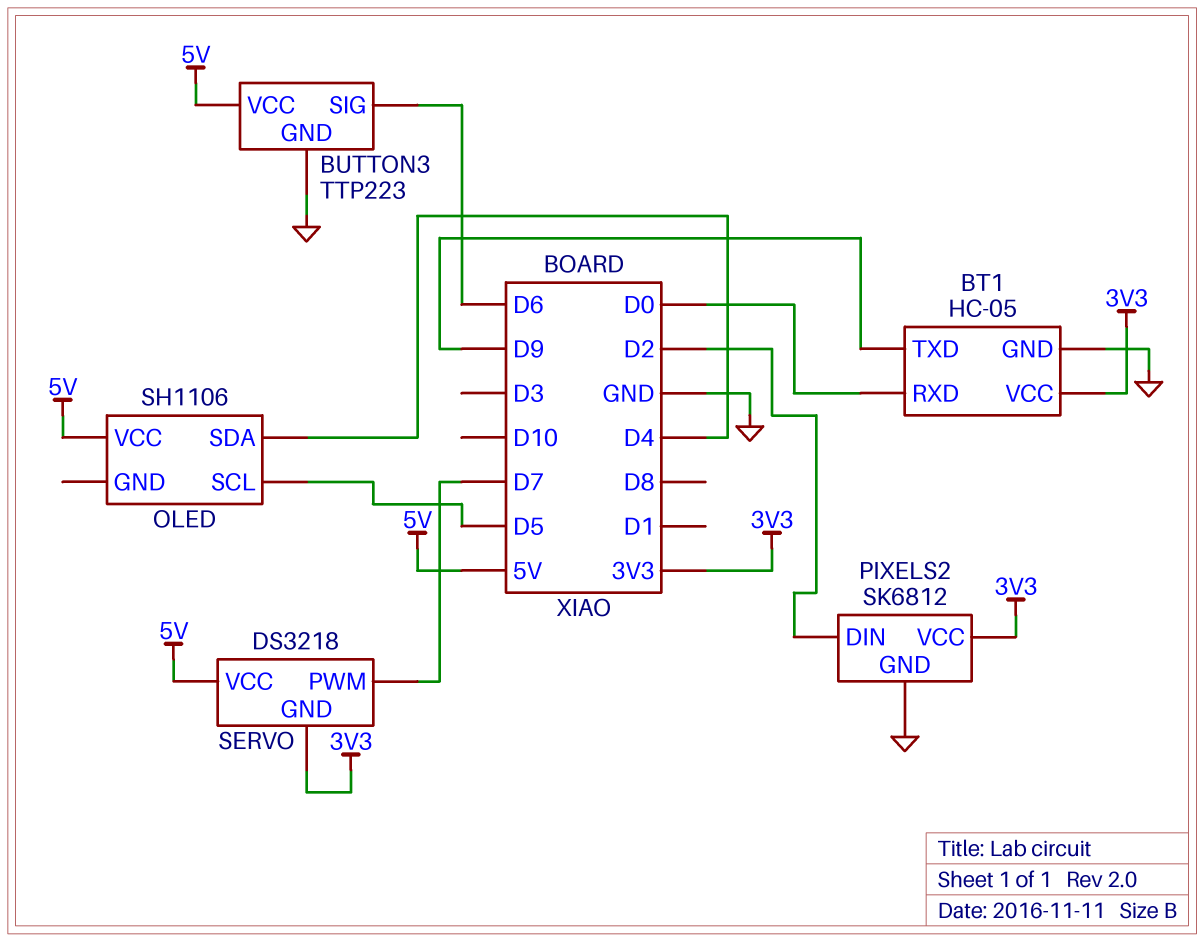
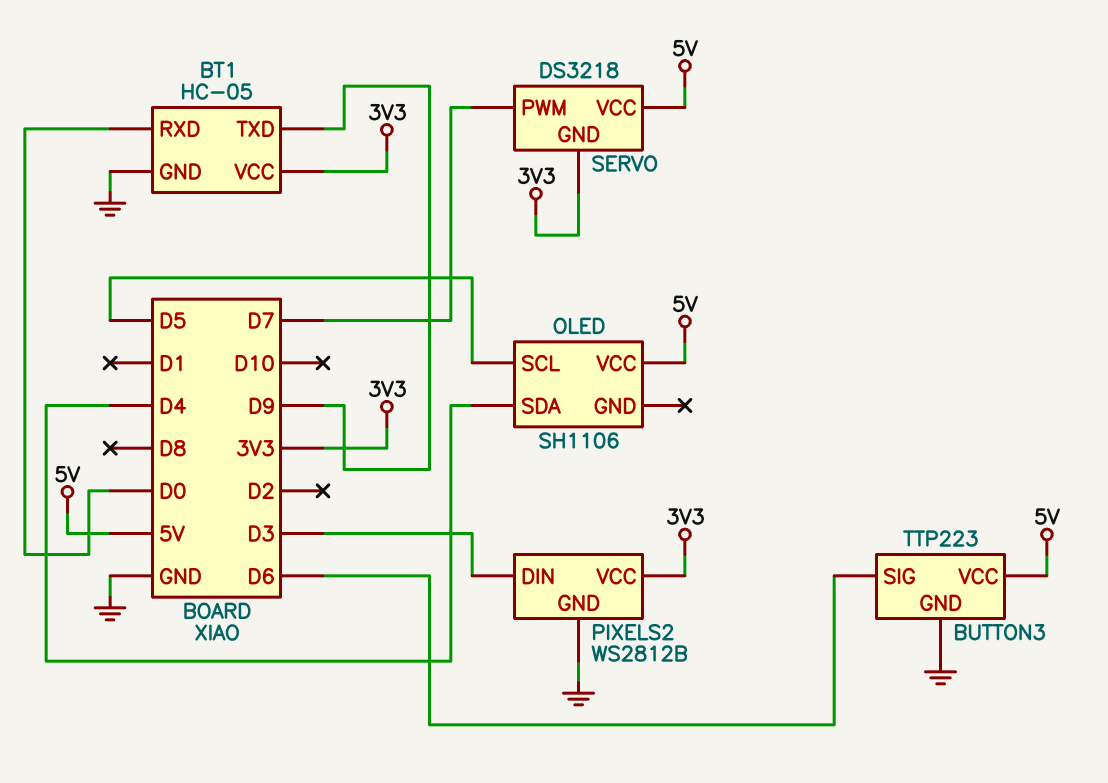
PIXELS2: SK6812 -> WS2812B
PIXELS2 pin DIN: D2 -> D3

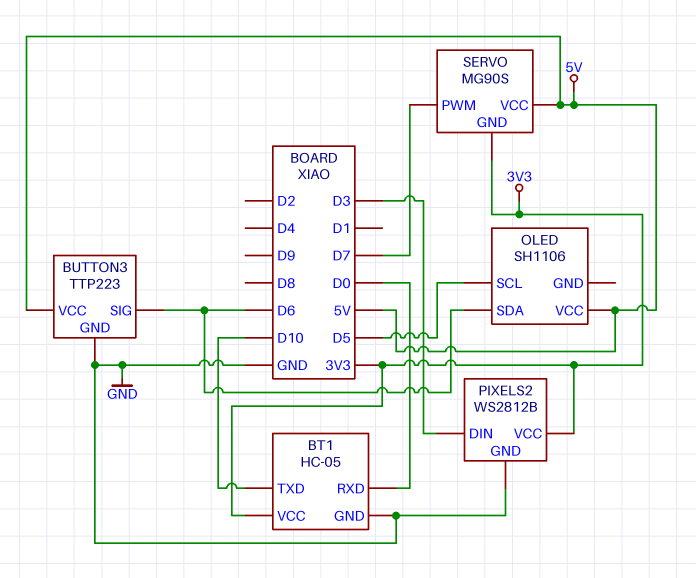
BT1 pin TXD: D9 -> D10
OLED pin SDA: D4 -> D6
SERVO: DS3218 -> MG90S

